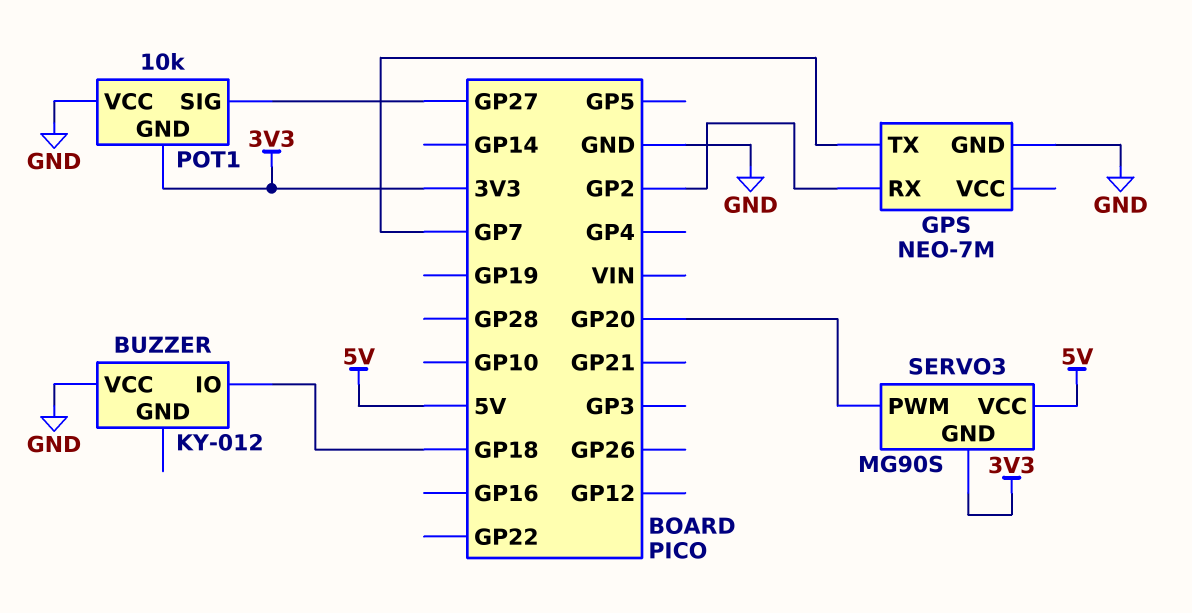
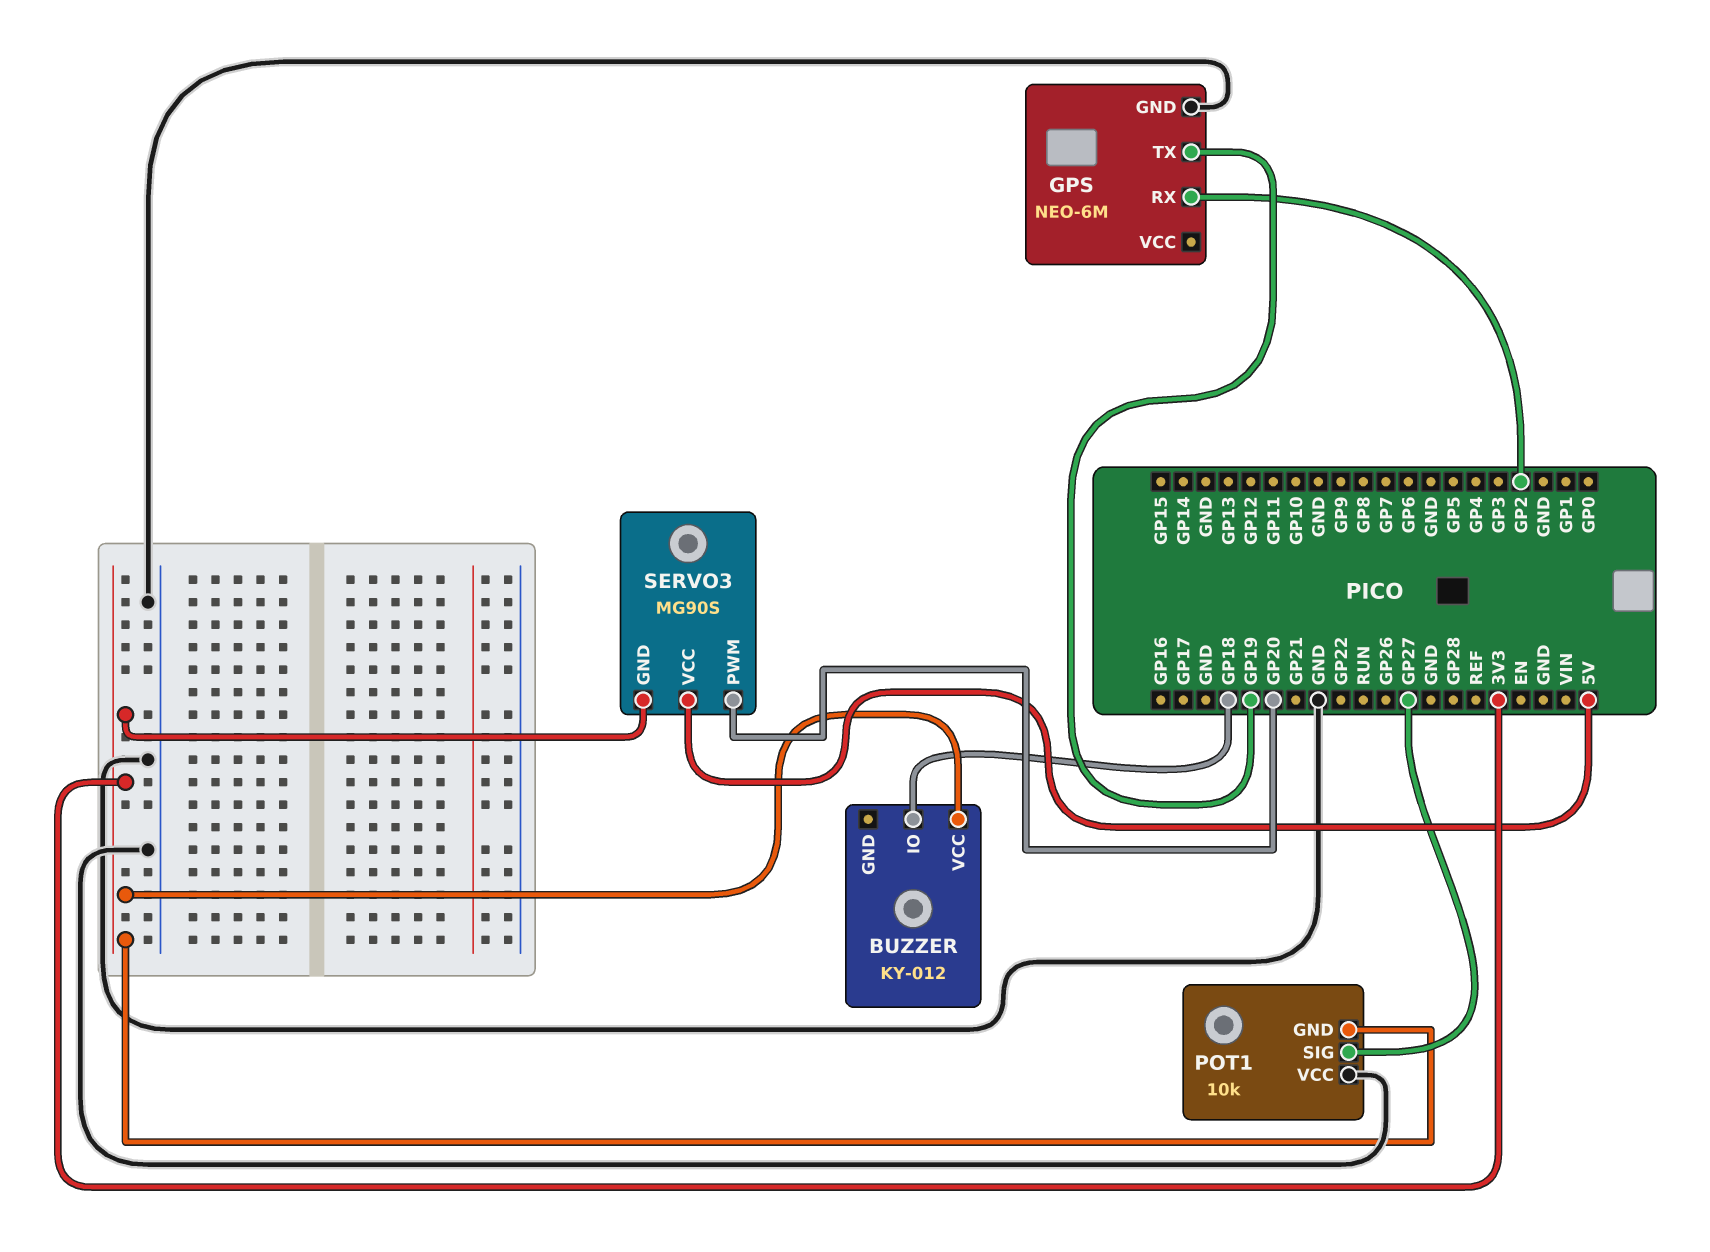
BUZZER pin VCC: GND -> 3V3
GPS: NEO-7M -> NEO-6M
GPS pin TX: GP7 -> GP19

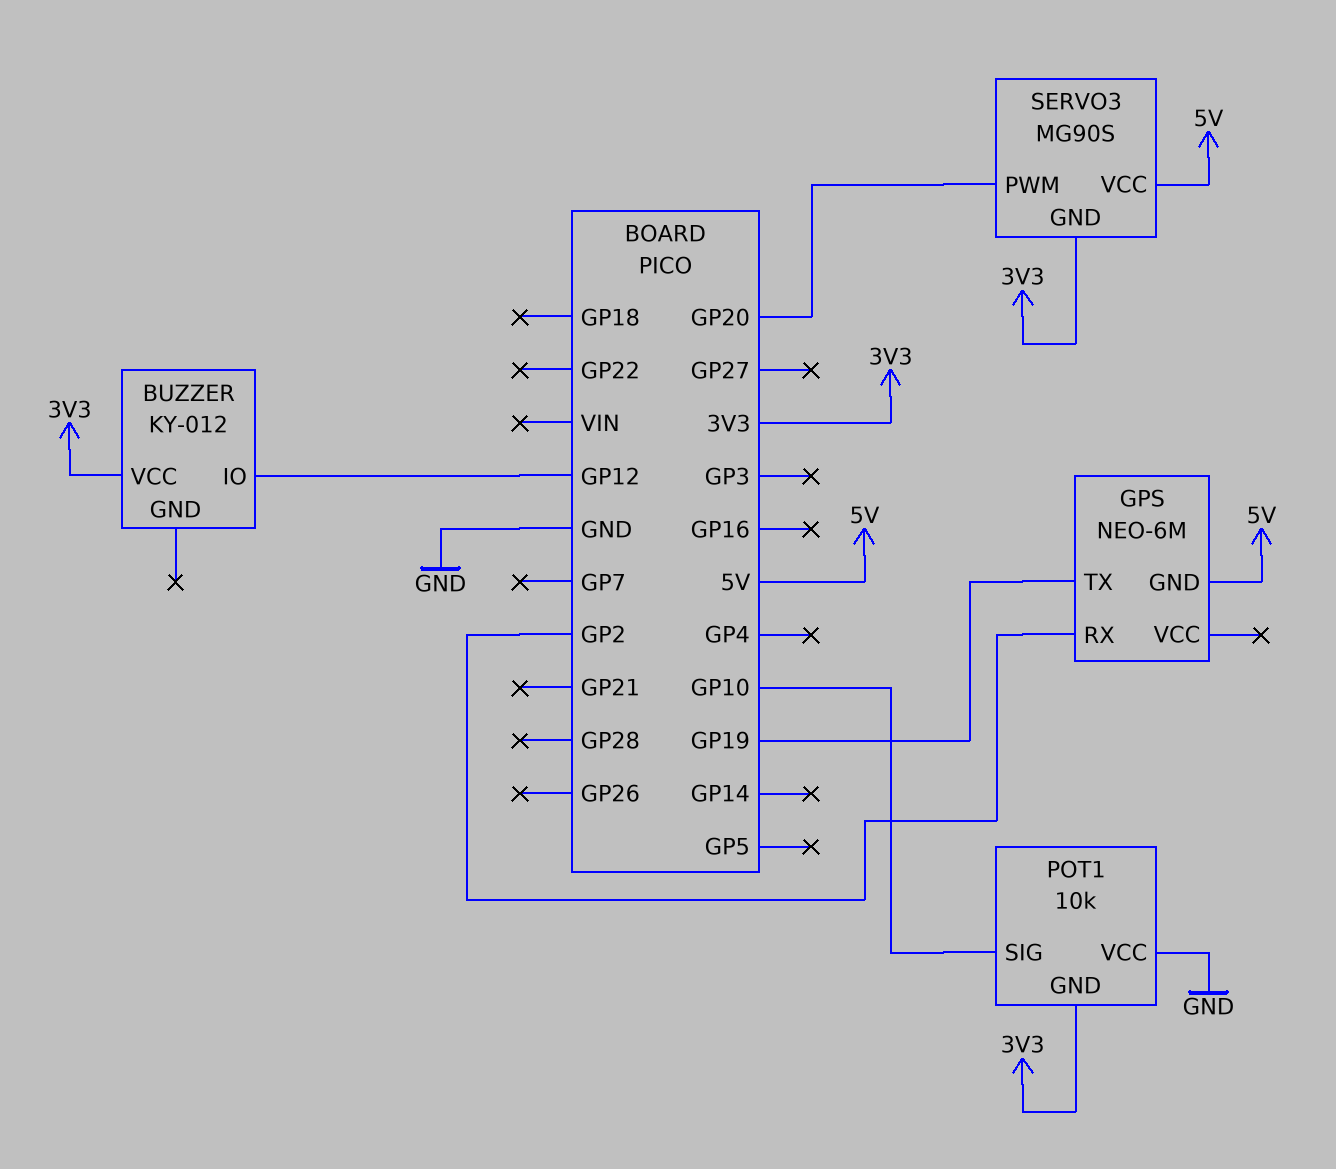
BUZZER pin IO: GP18 -> GP12
GPS pin GND: GND -> 5V
POT1 pin SIG: GP27 -> GP10

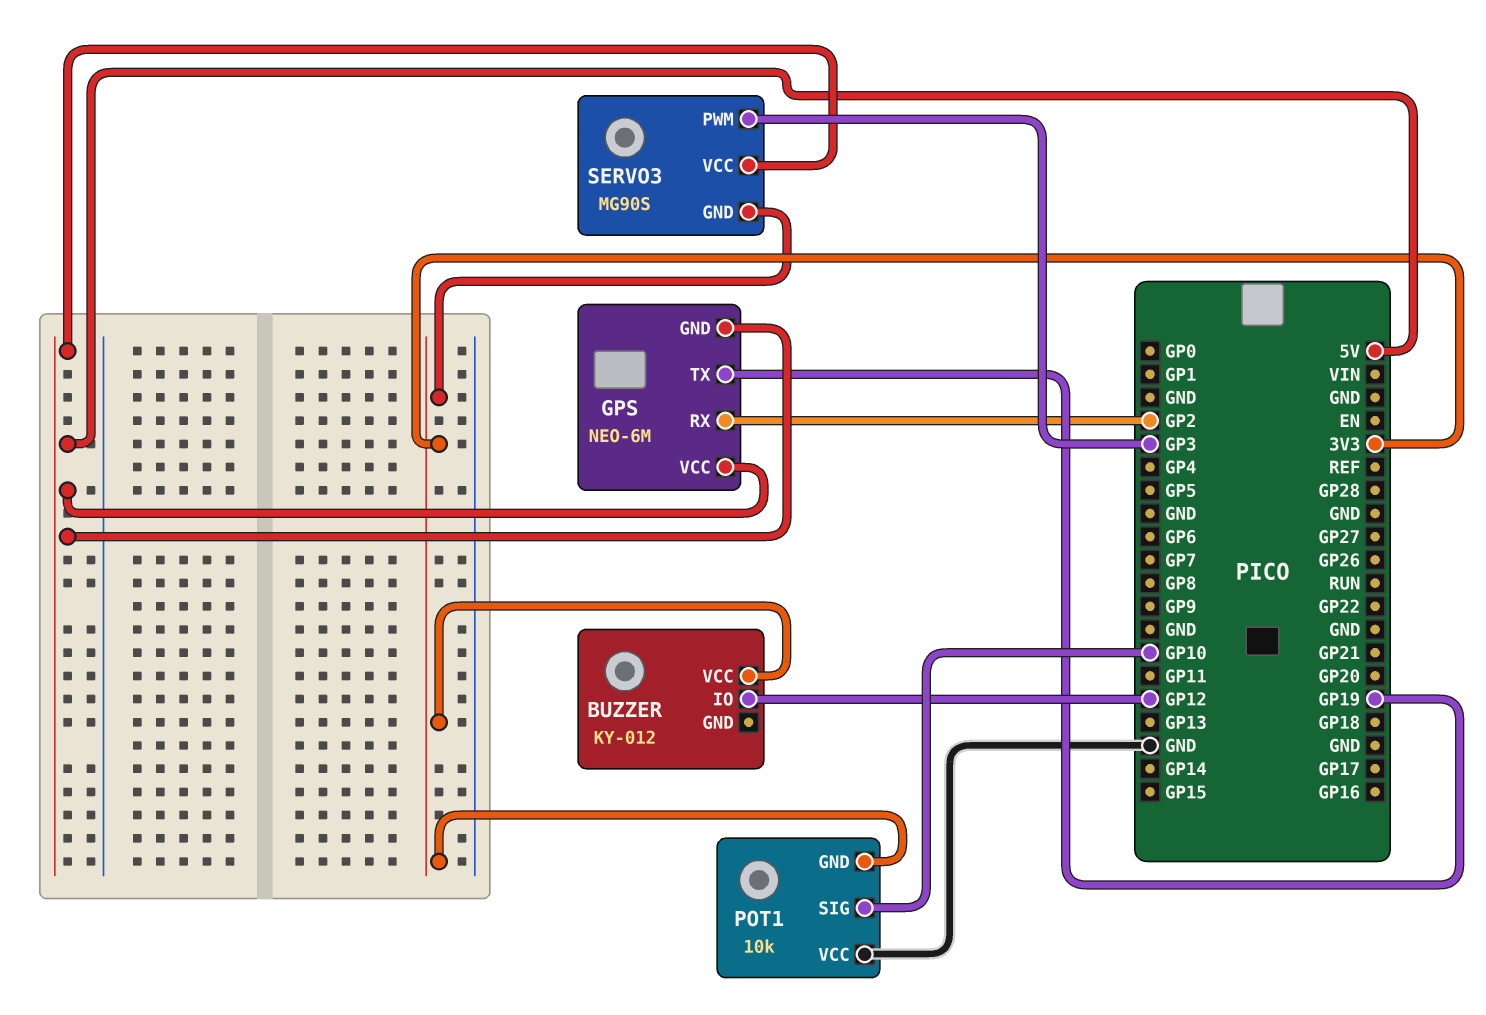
GPS pin VCC: none -> 5V
SERVO3 pin PWM: GP20 -> GP3

